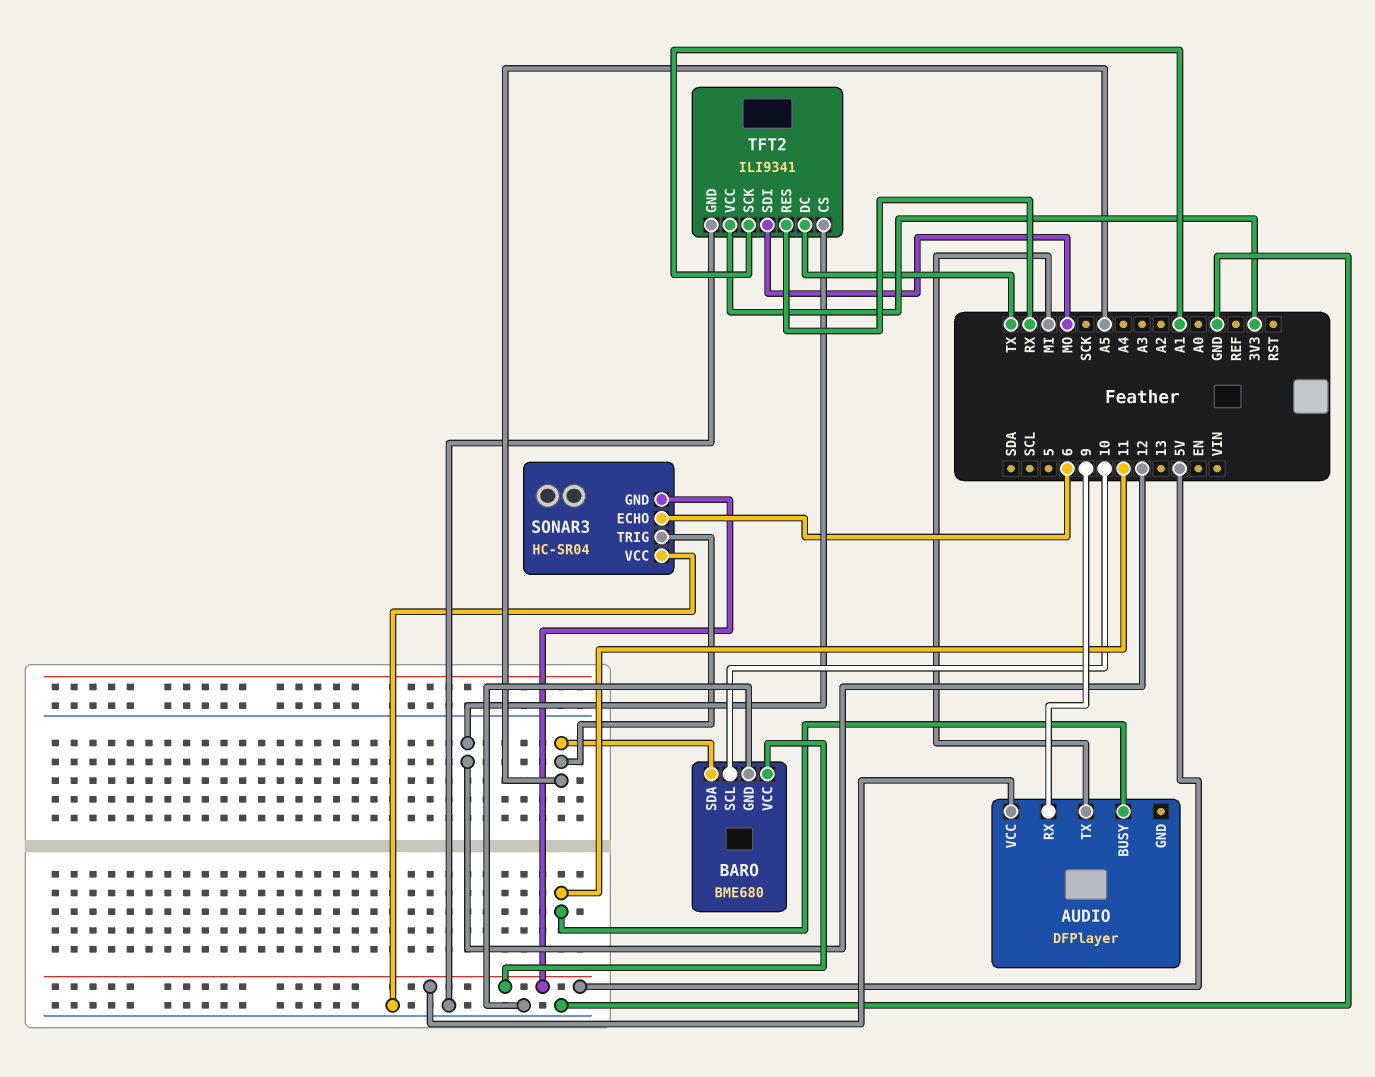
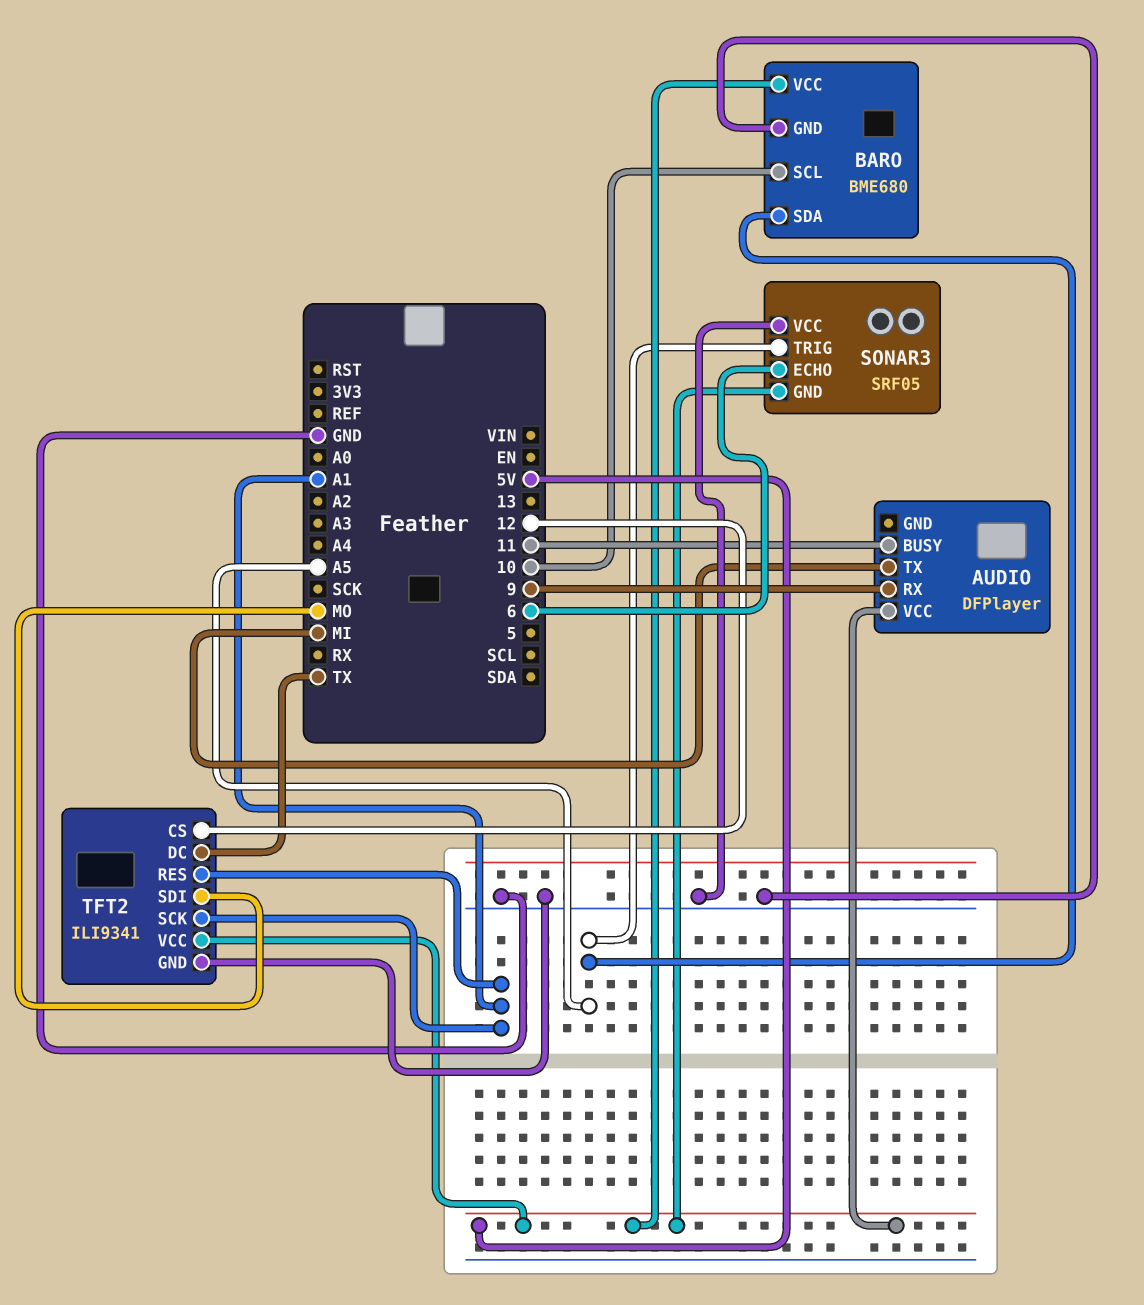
SONAR3: HC-SR04 -> SRF05
TFT2 pin RES: RX -> A1
TFT2 pin VCC: 3V3 -> 5V

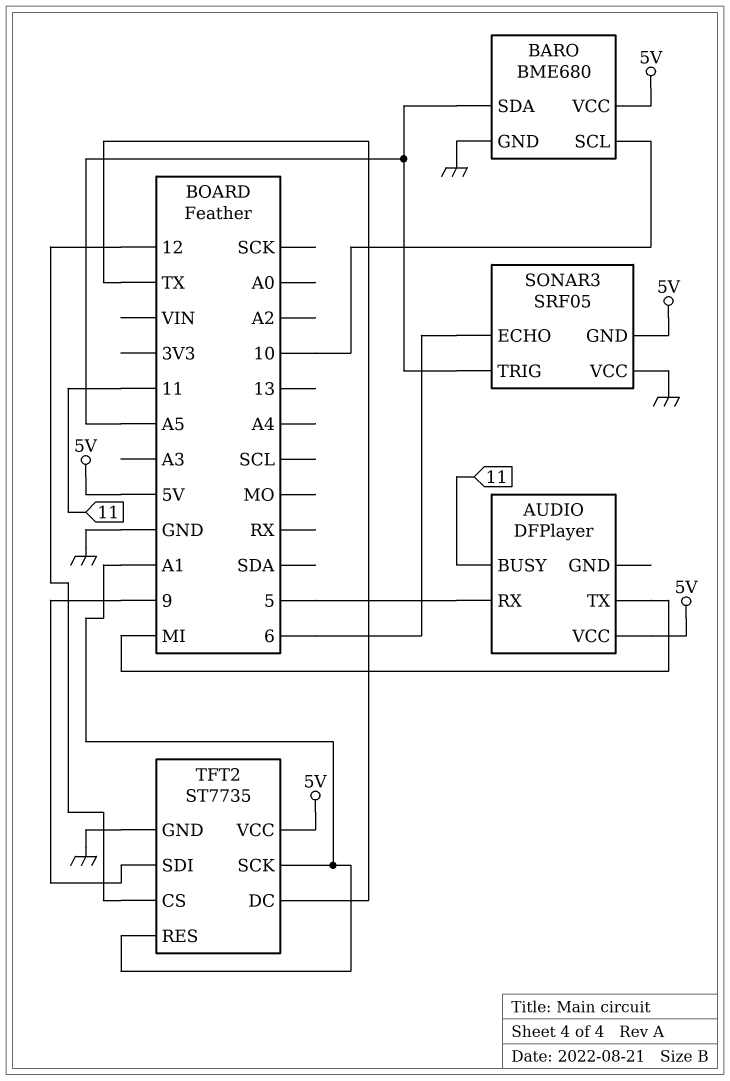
AUDIO pin RX: 9 -> 5
TFT2: ILI9341 -> ST7735
TFT2 pin SDI: MO -> 9

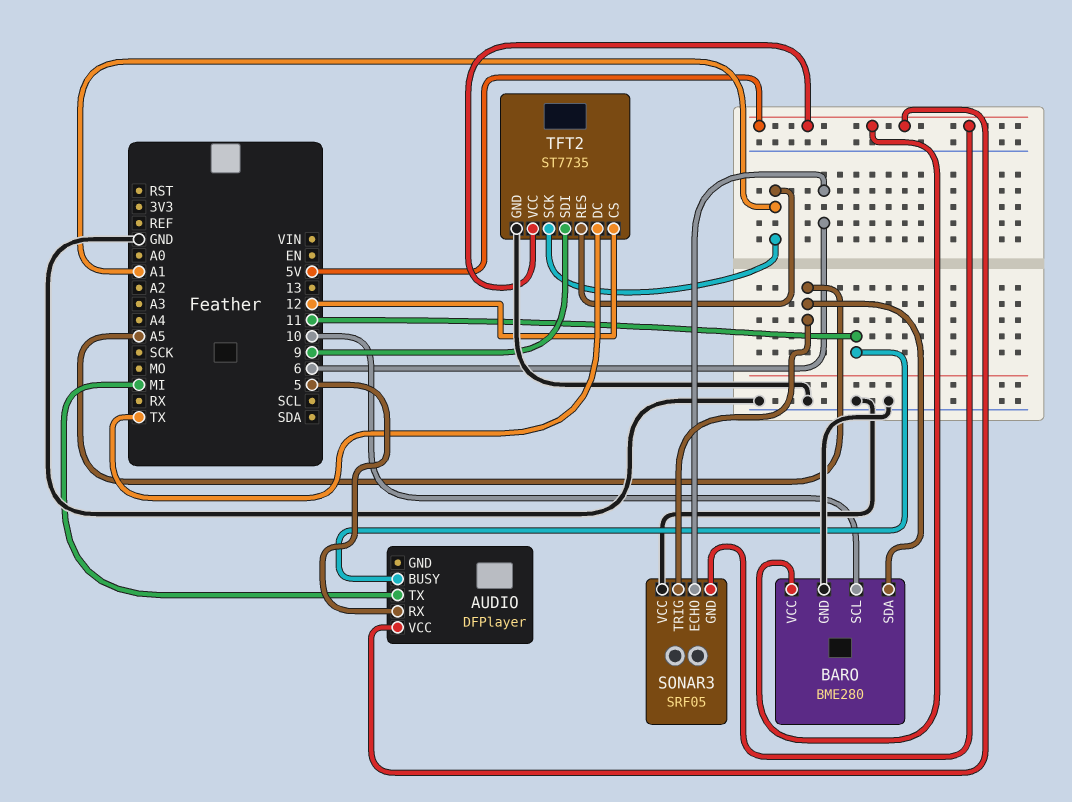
BARO: BME680 -> BME280

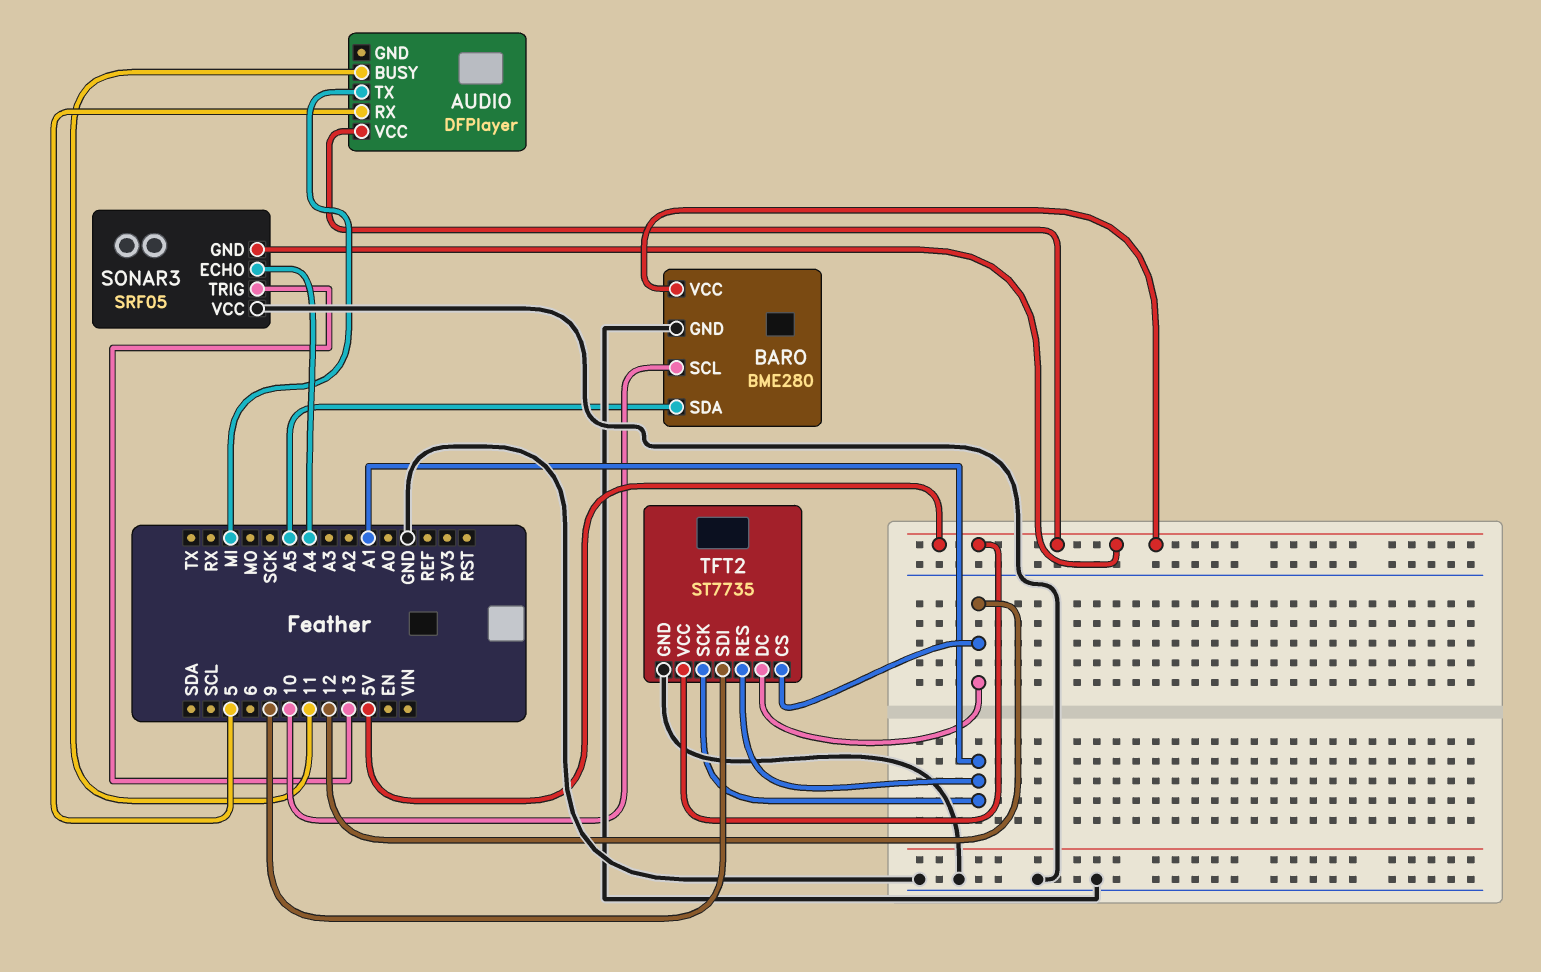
SONAR3 pin ECHO: 6 -> A4
SONAR3 pin TRIG: A5 -> 13
TFT2 pin DC: TX -> 12

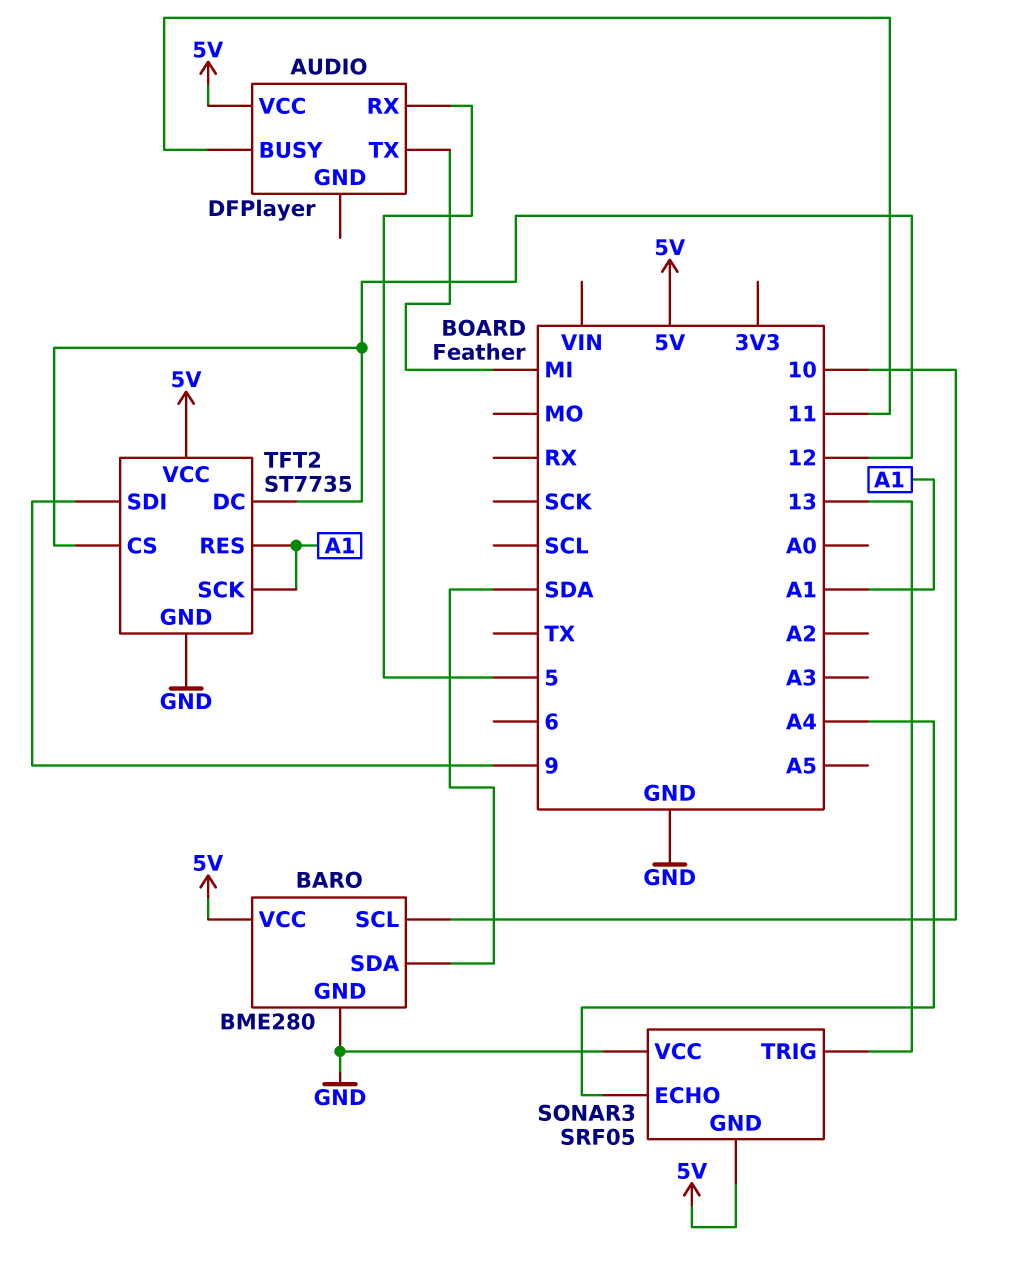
BARO pin SDA: A5 -> SDA

